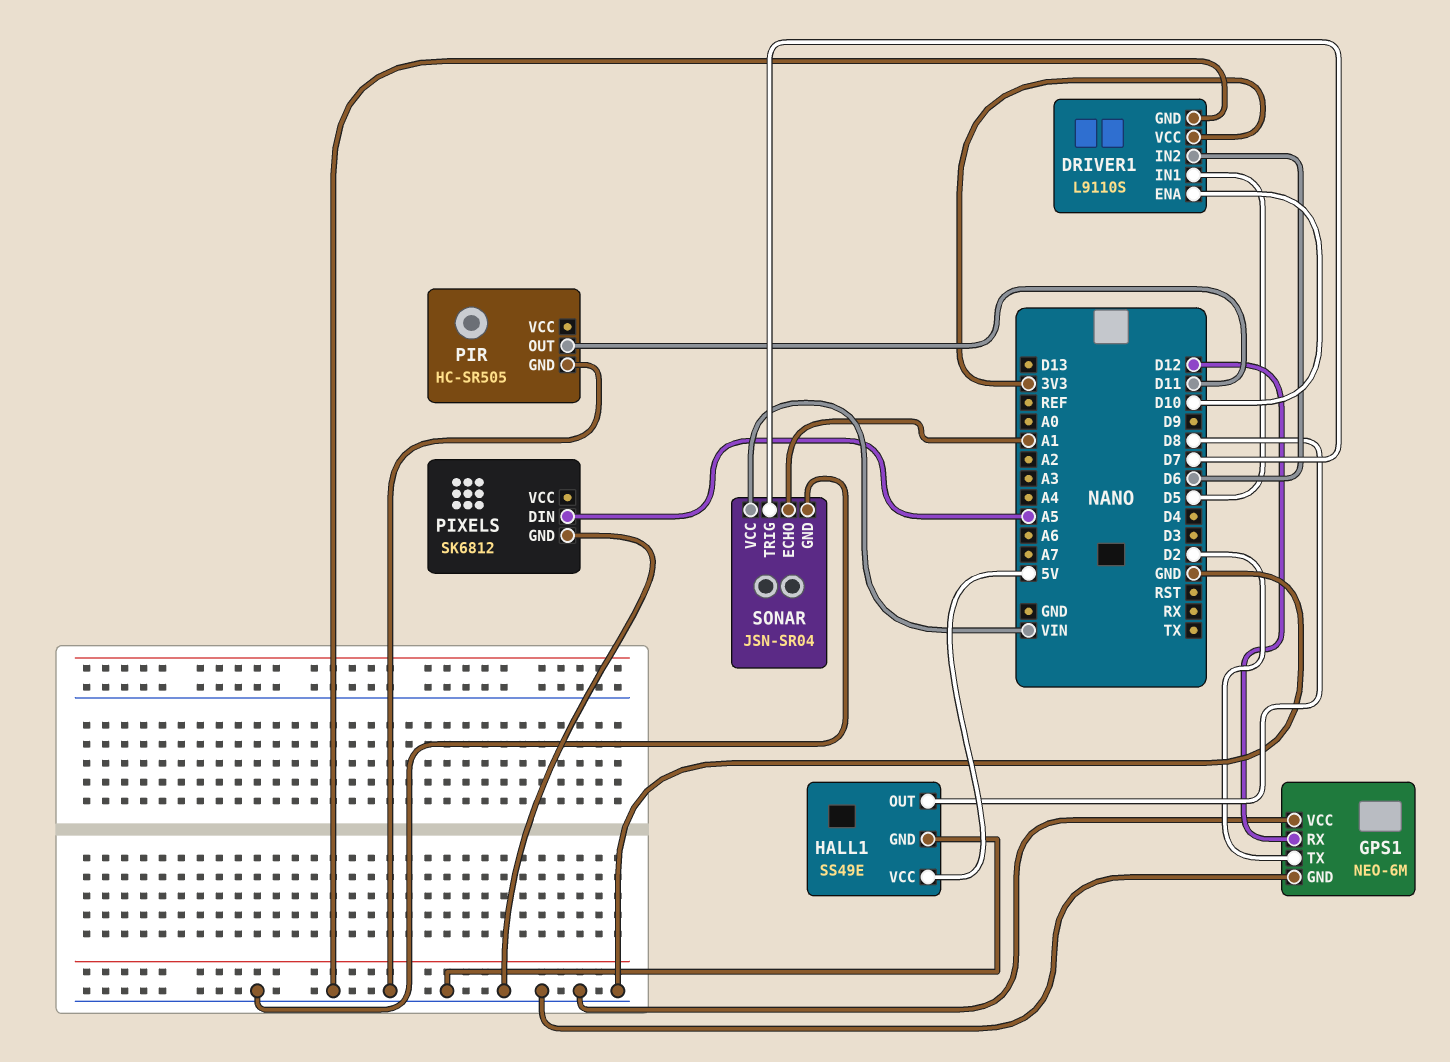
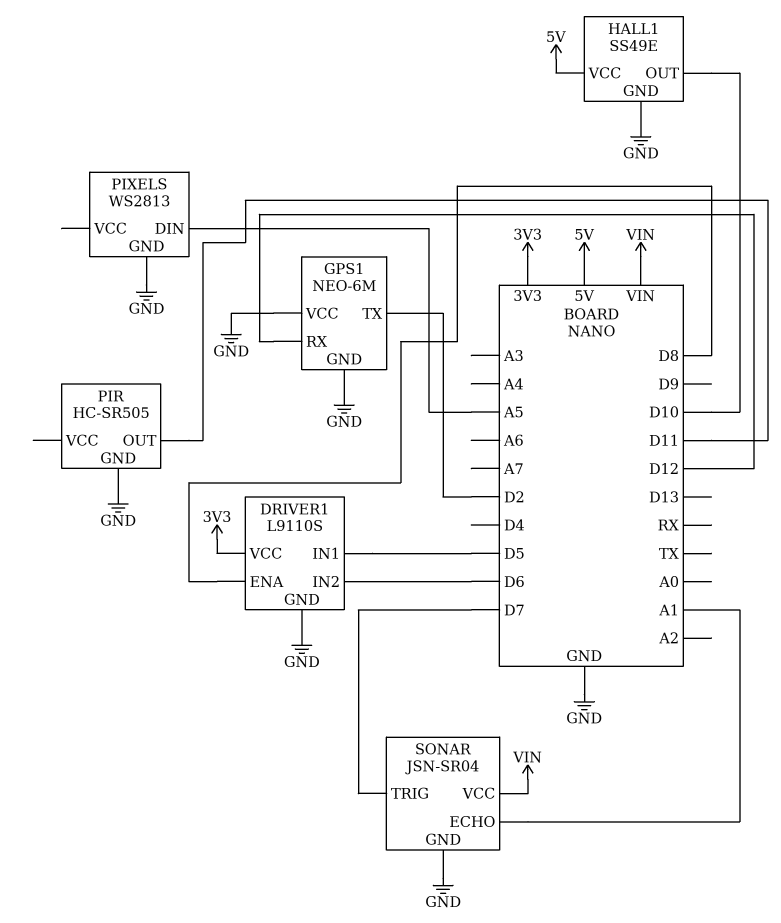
DRIVER1 pin ENA: D10 -> D8
HALL1 pin OUT: D8 -> D10
PIXELS: SK6812 -> WS2813

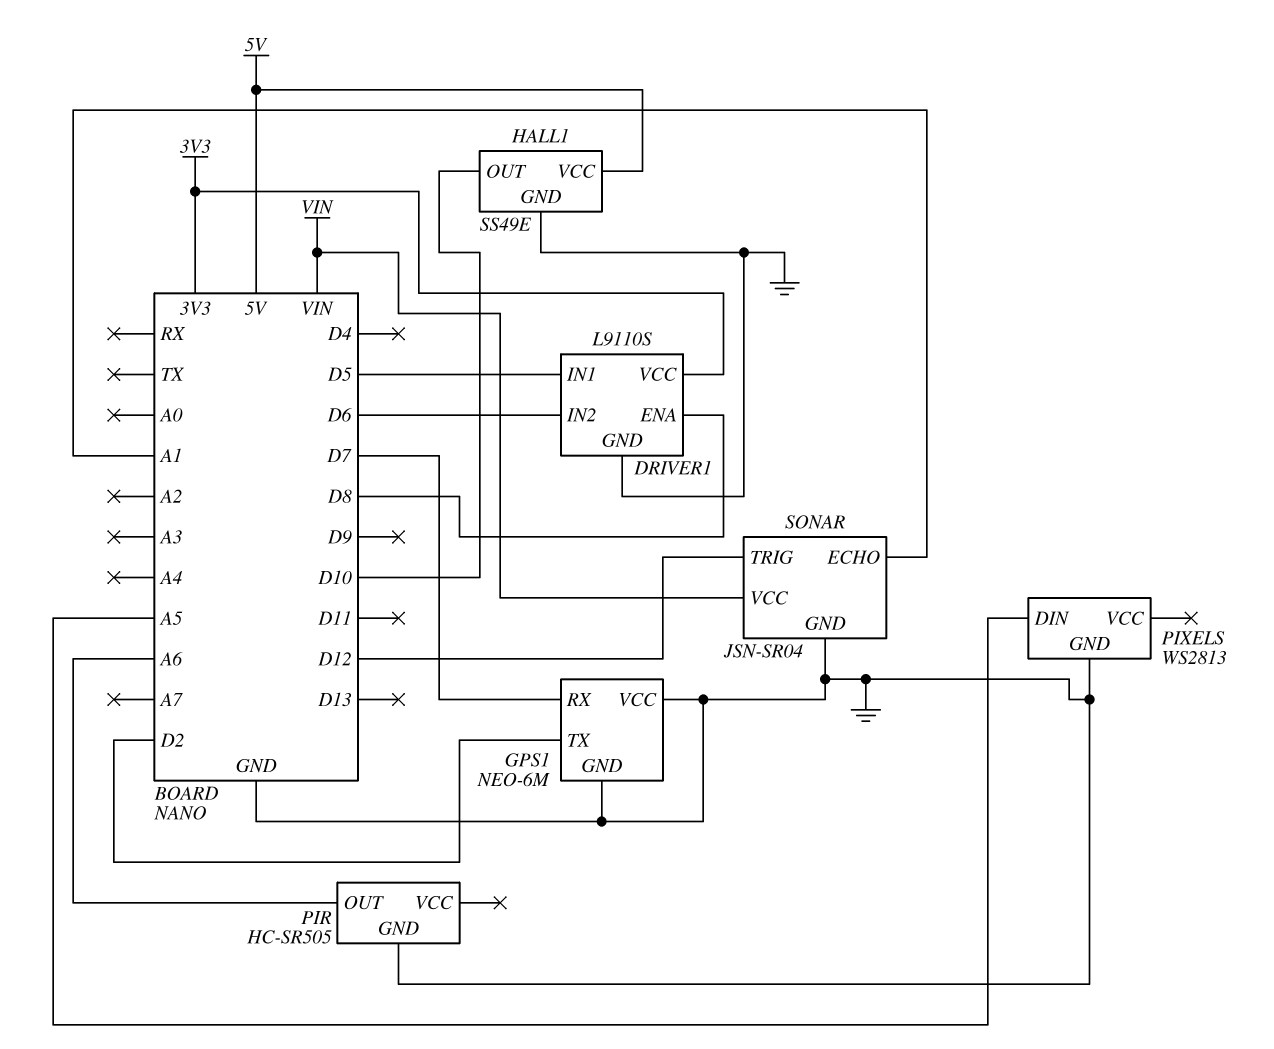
GPS1 pin RX: D12 -> D7
PIR pin OUT: D11 -> A6
SONAR pin TRIG: D7 -> D12

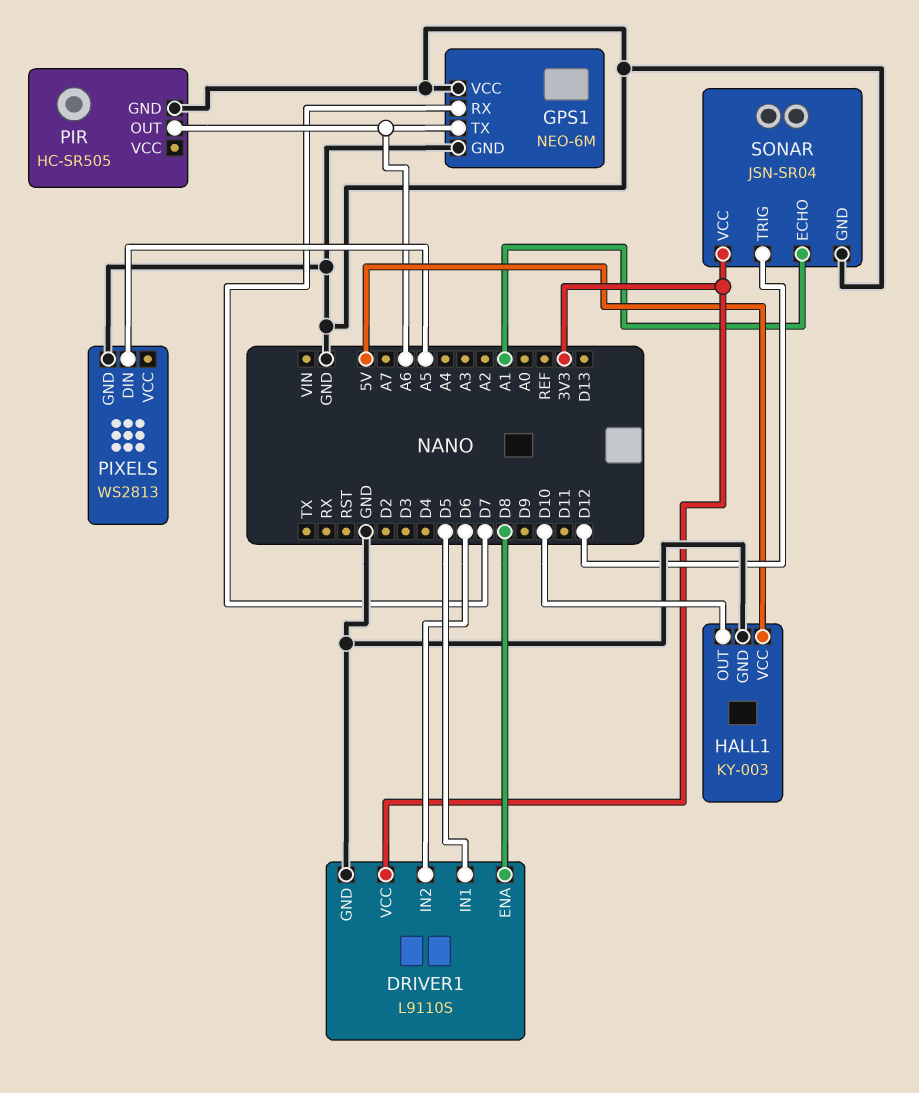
GPS1 pin TX: D2 -> A6
HALL1: SS49E -> KY-003
SONAR pin VCC: VIN -> 3V3

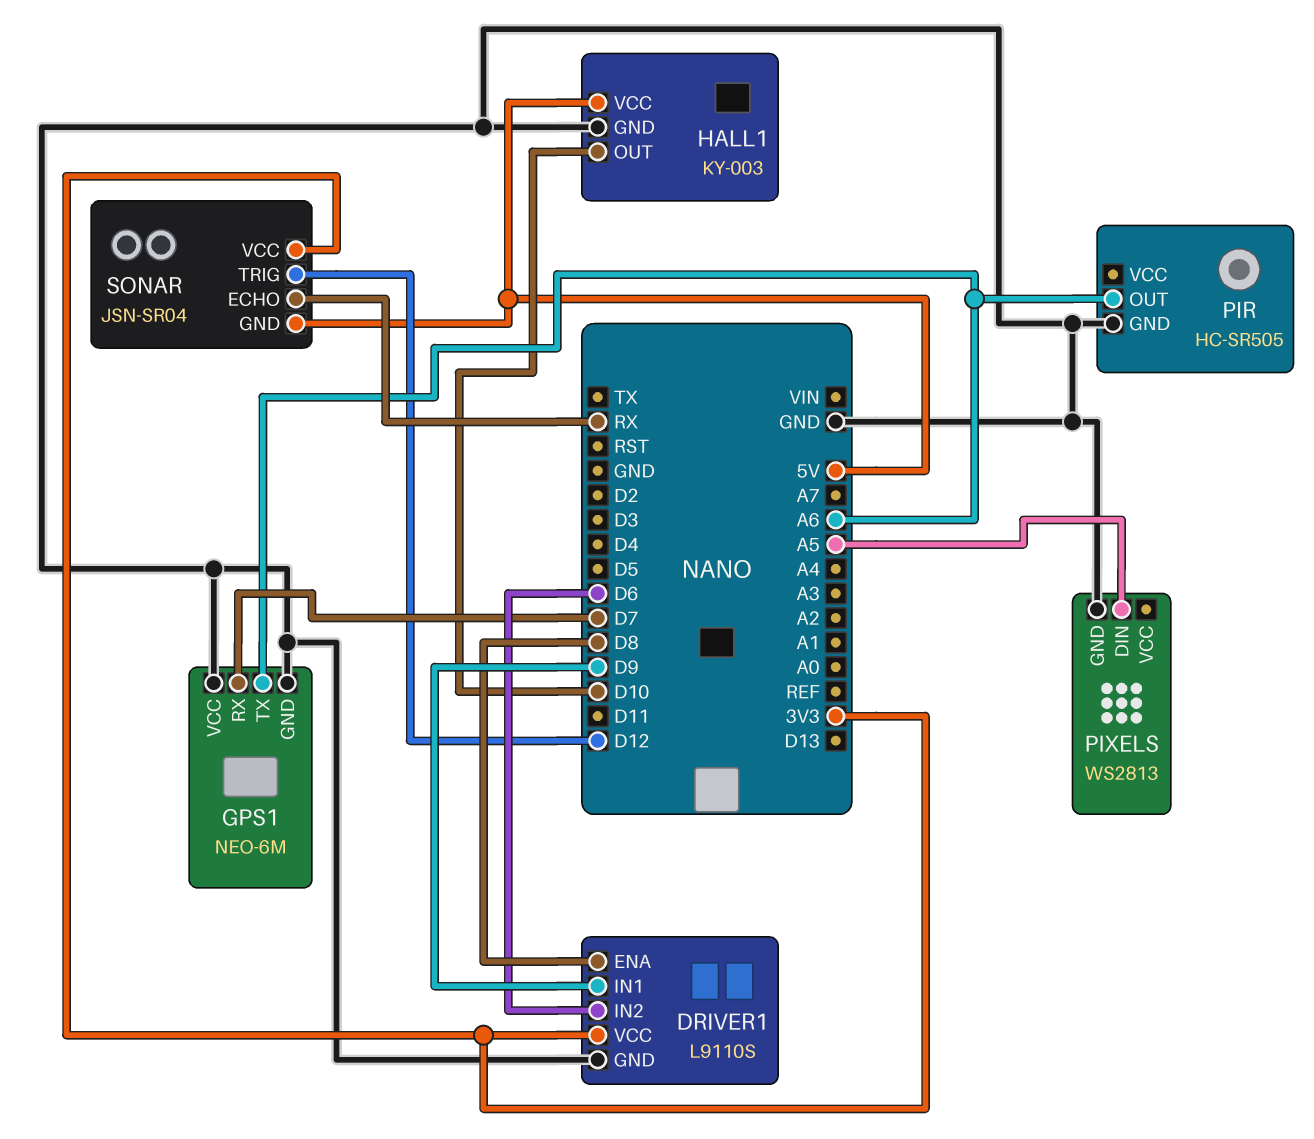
DRIVER1 pin IN1: D5 -> D9
SONAR pin ECHO: A1 -> RX
SONAR pin GND: GND -> 5V

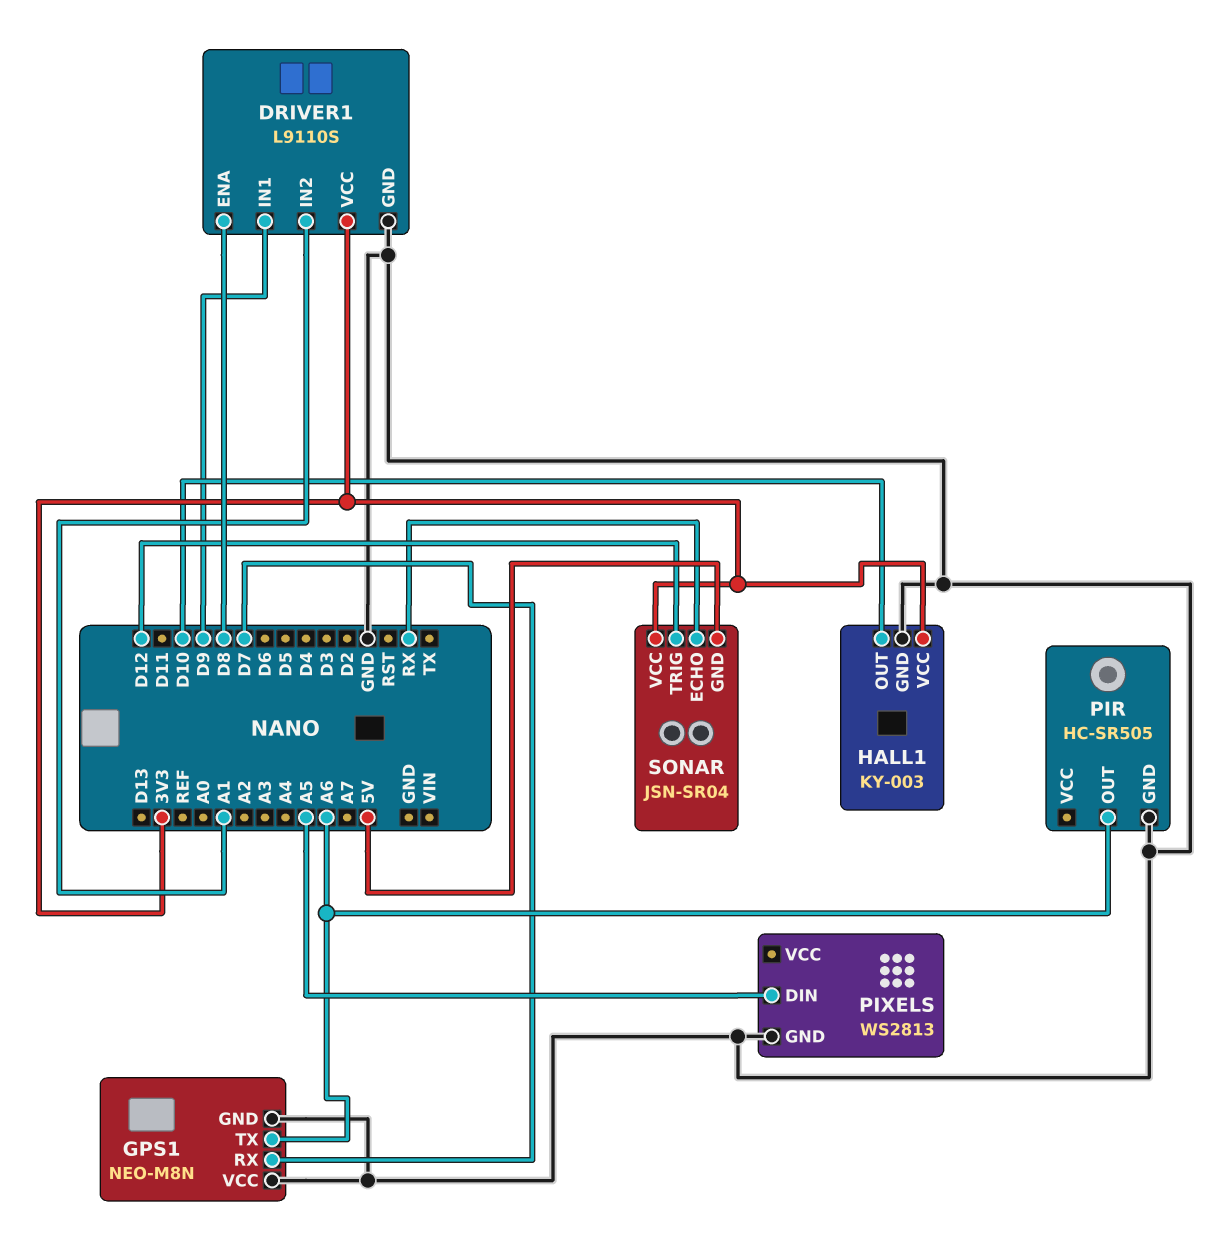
DRIVER1 pin IN2: D6 -> A1
GPS1: NEO-6M -> NEO-M8N
HALL1 pin VCC: 5V -> 3V3

